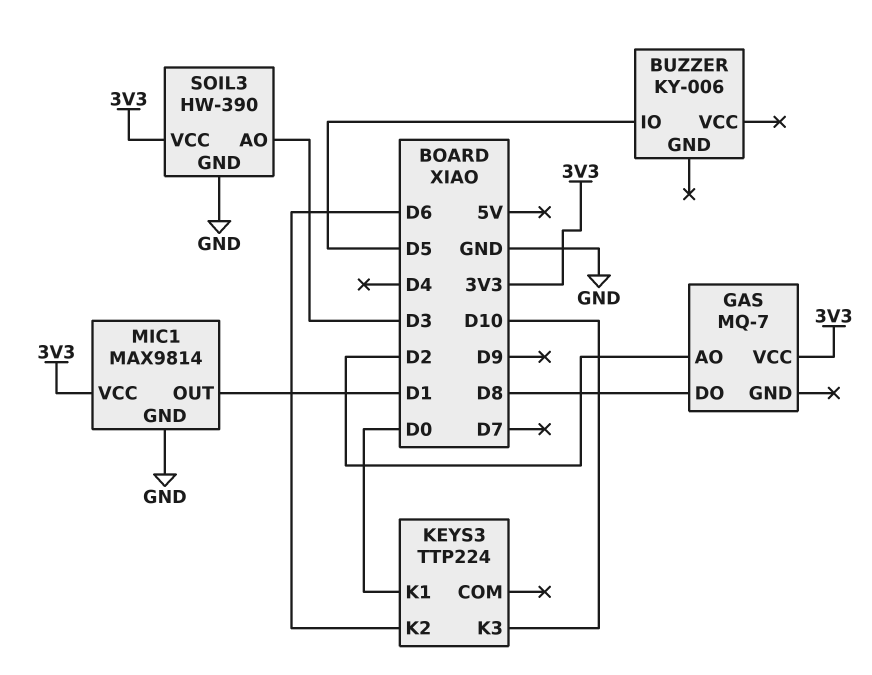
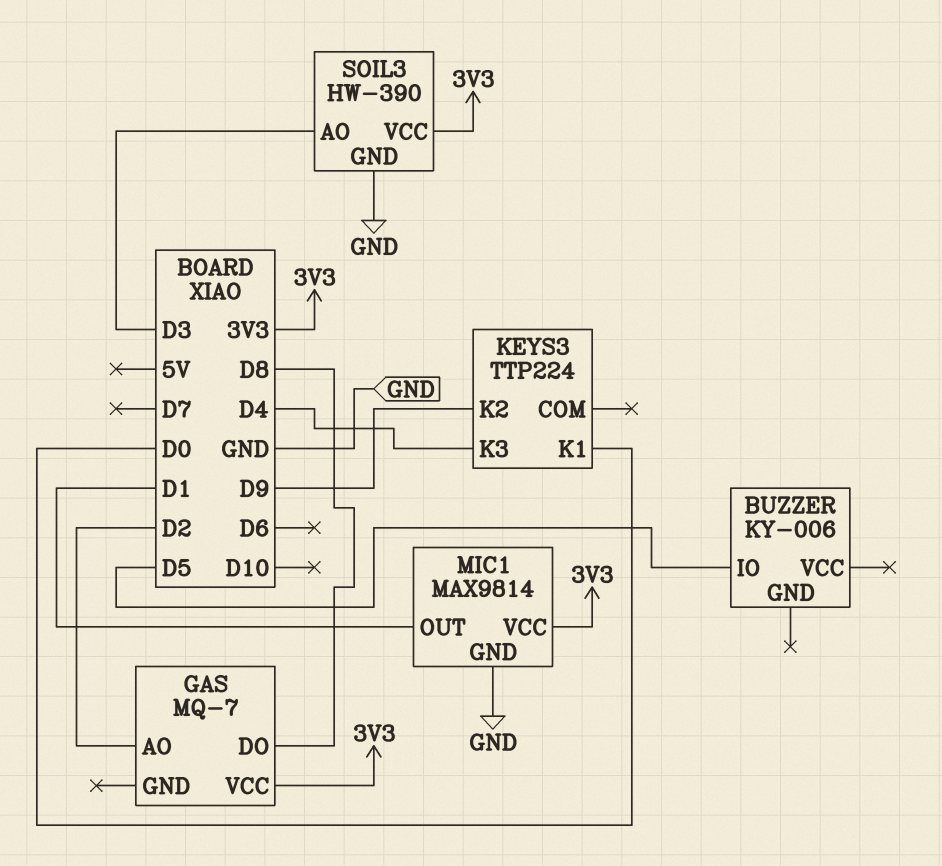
KEYS3 pin K2: D6 -> D9
KEYS3 pin K3: D10 -> D4

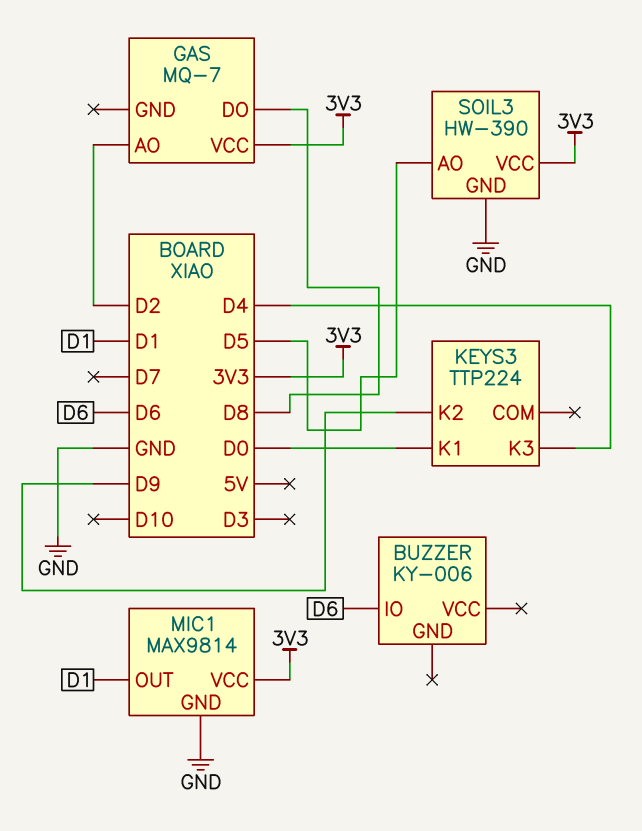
BUZZER pin IO: D5 -> D6
SOIL3 pin AO: D3 -> D5

